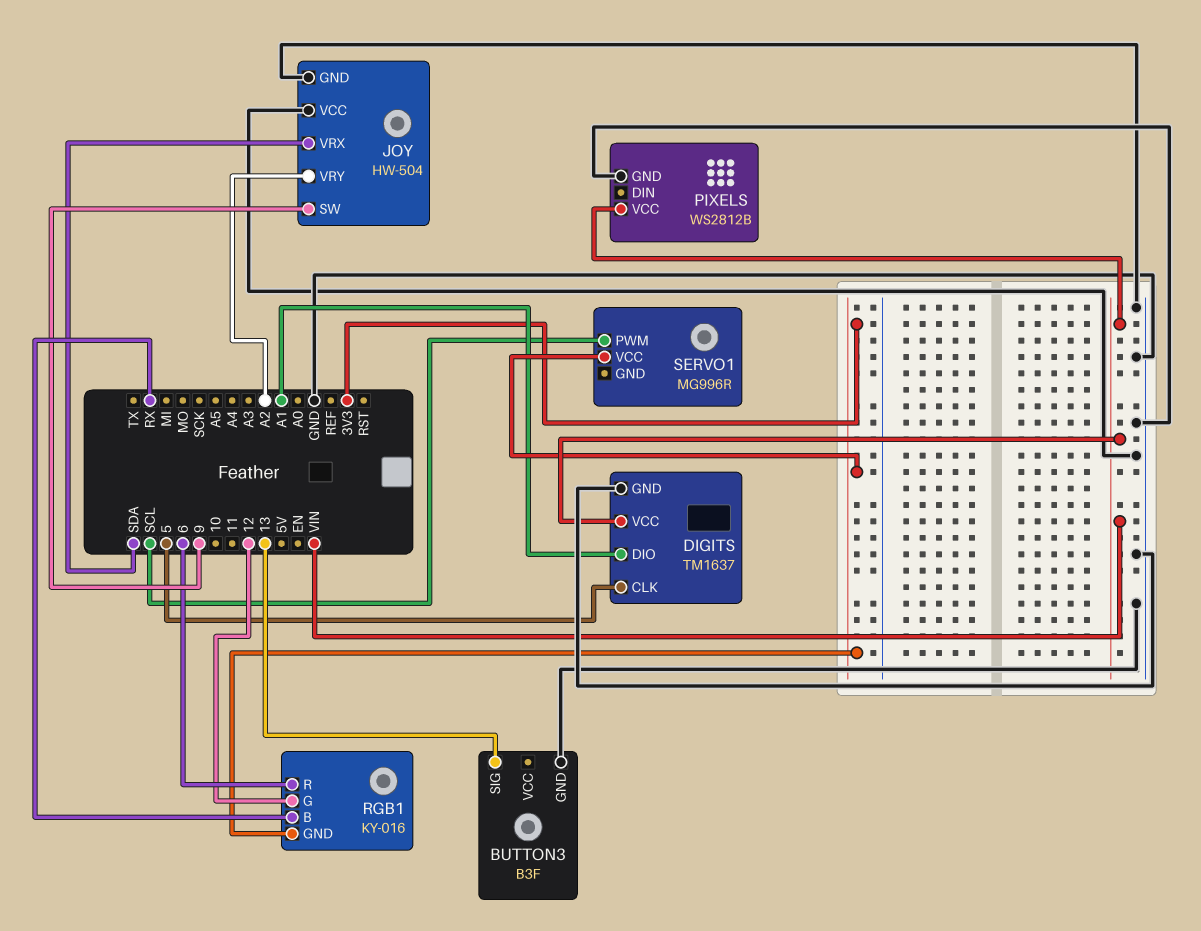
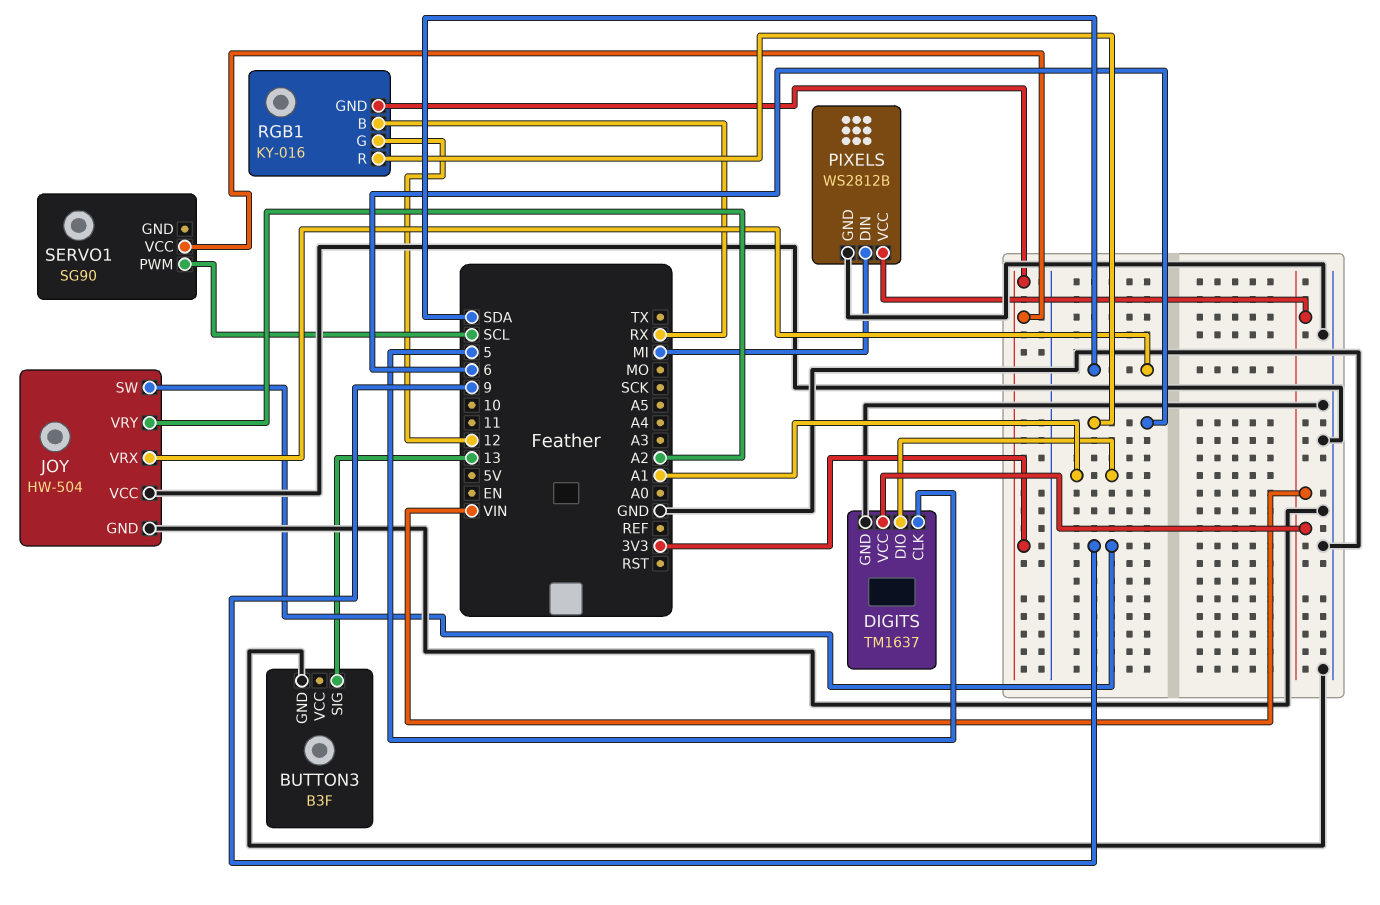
PIXELS pin DIN: none -> MI
SERVO1: MG996R -> SG90

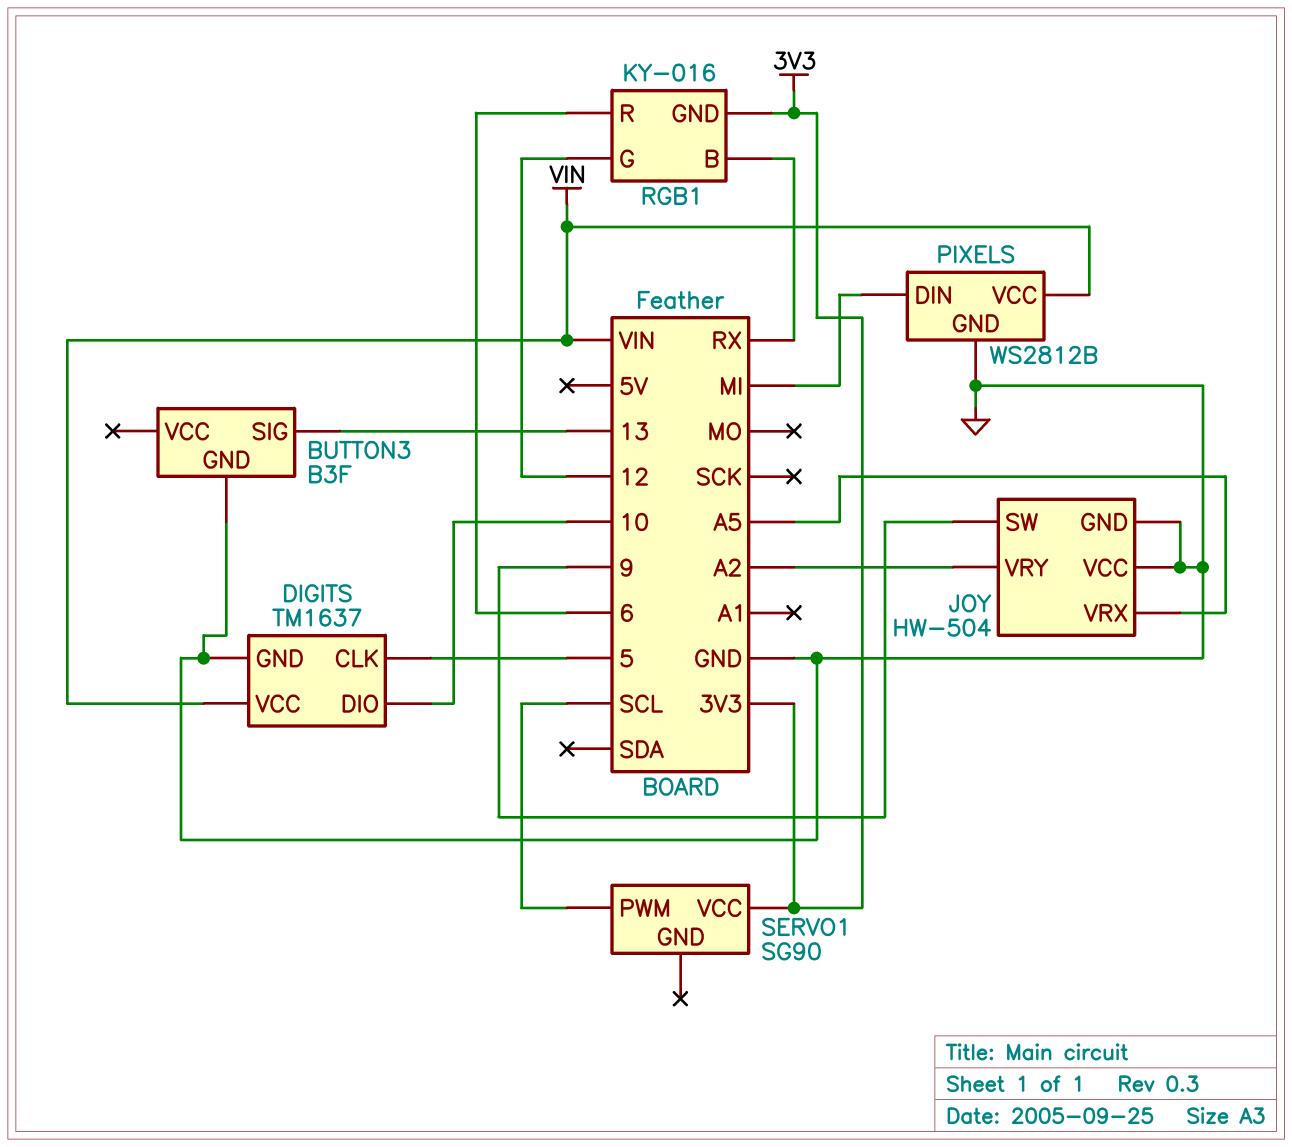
DIGITS pin DIO: A1 -> 10
JOY pin VRX: SDA -> A5

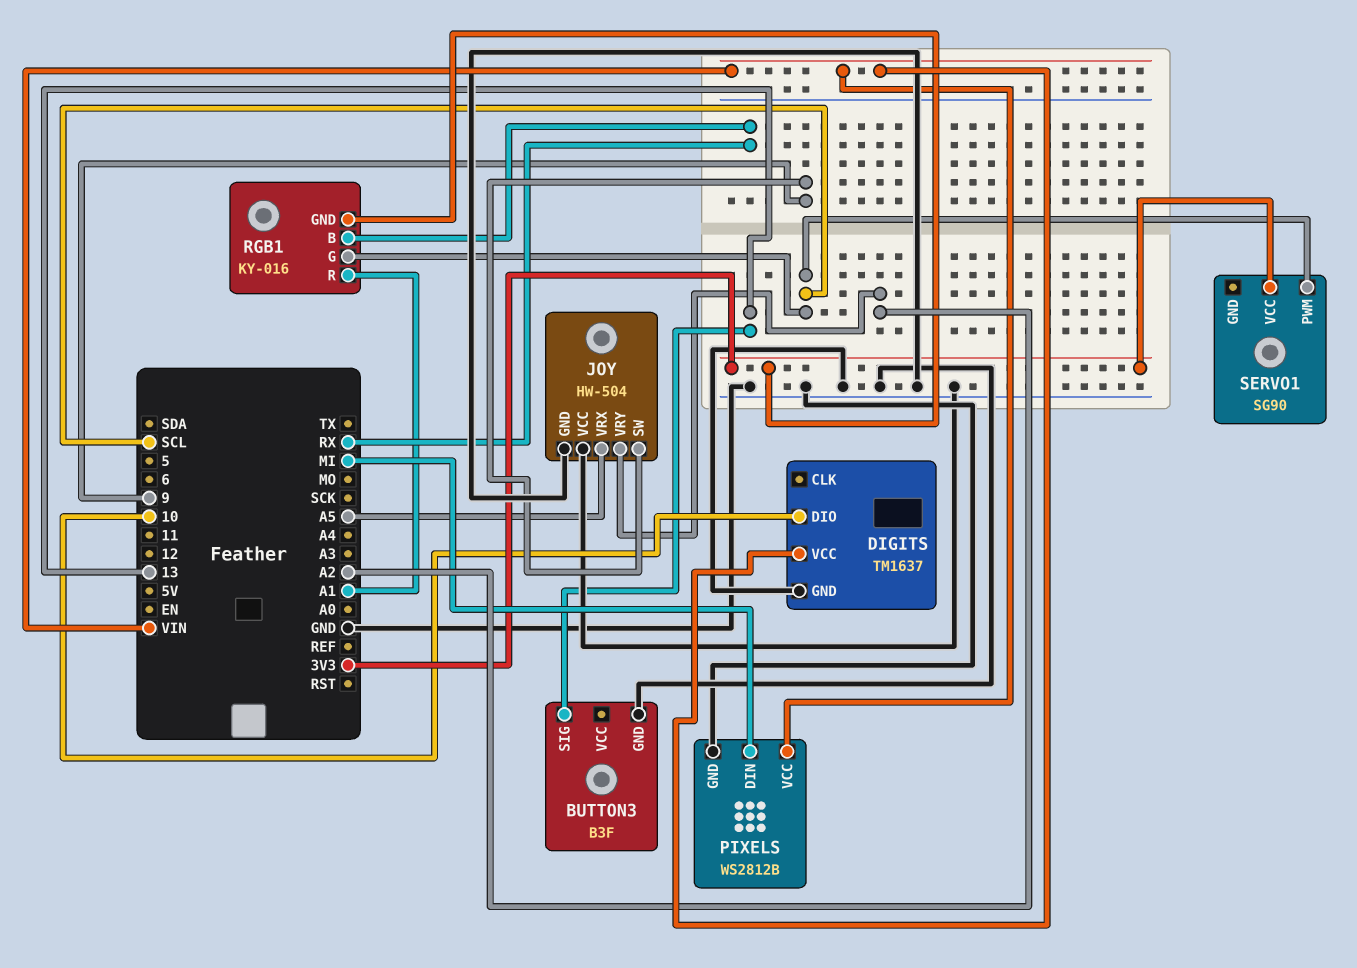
DIGITS pin CLK: 5 -> none
RGB1 pin G: 12 -> SCL
RGB1 pin R: 6 -> A1

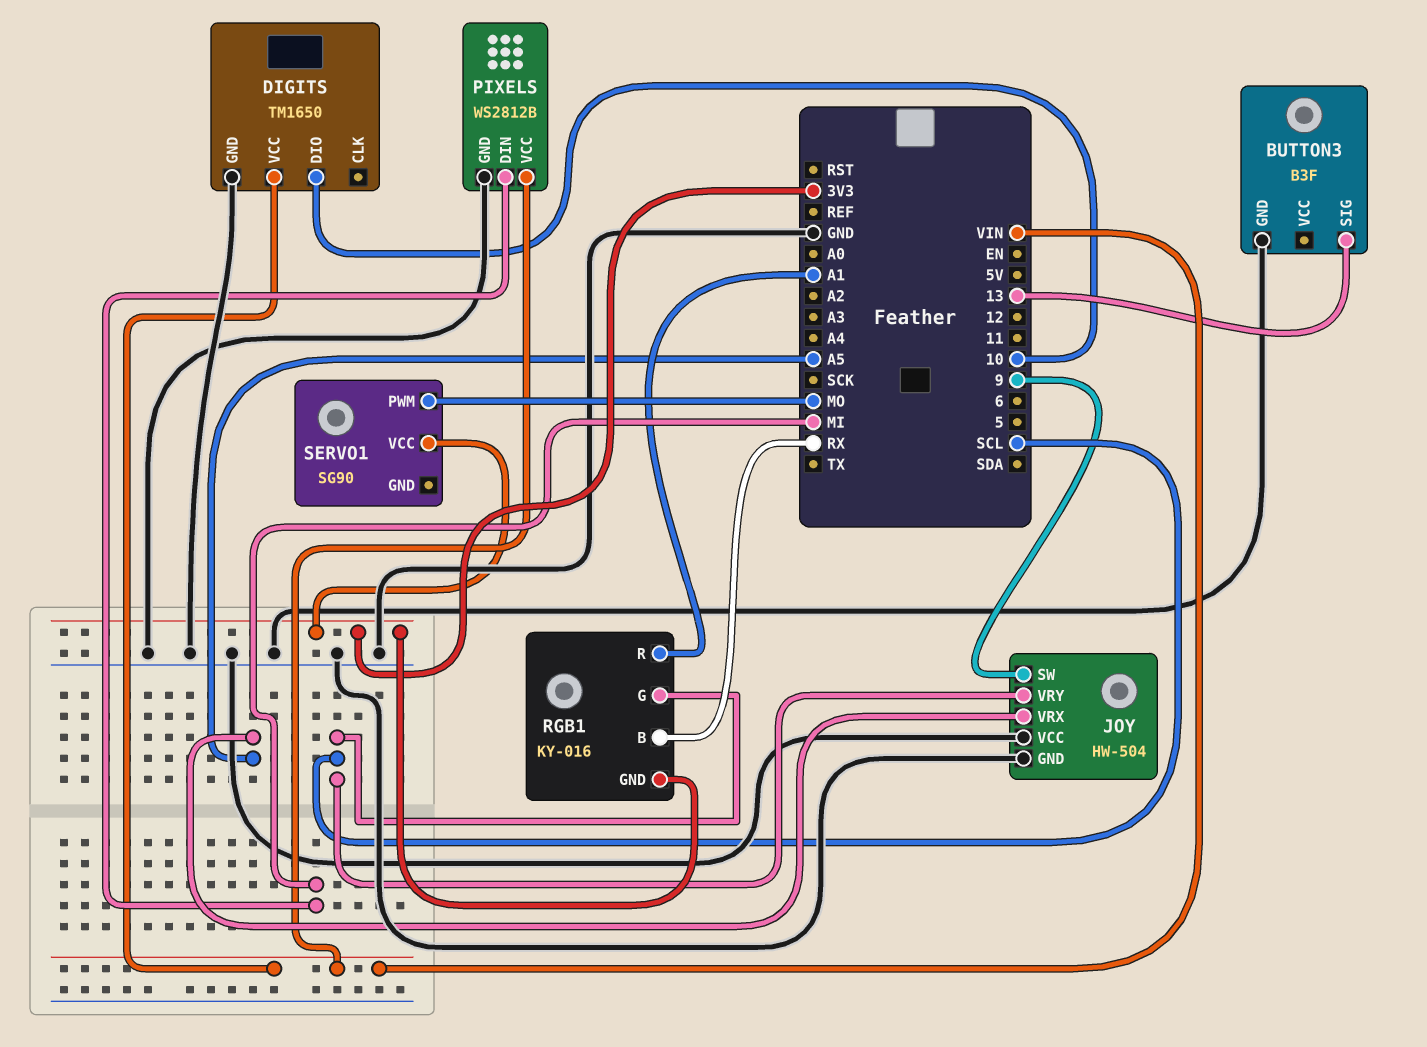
DIGITS: TM1637 -> TM1650
JOY pin VRY: A2 -> SCL
SERVO1 pin PWM: SCL -> MO

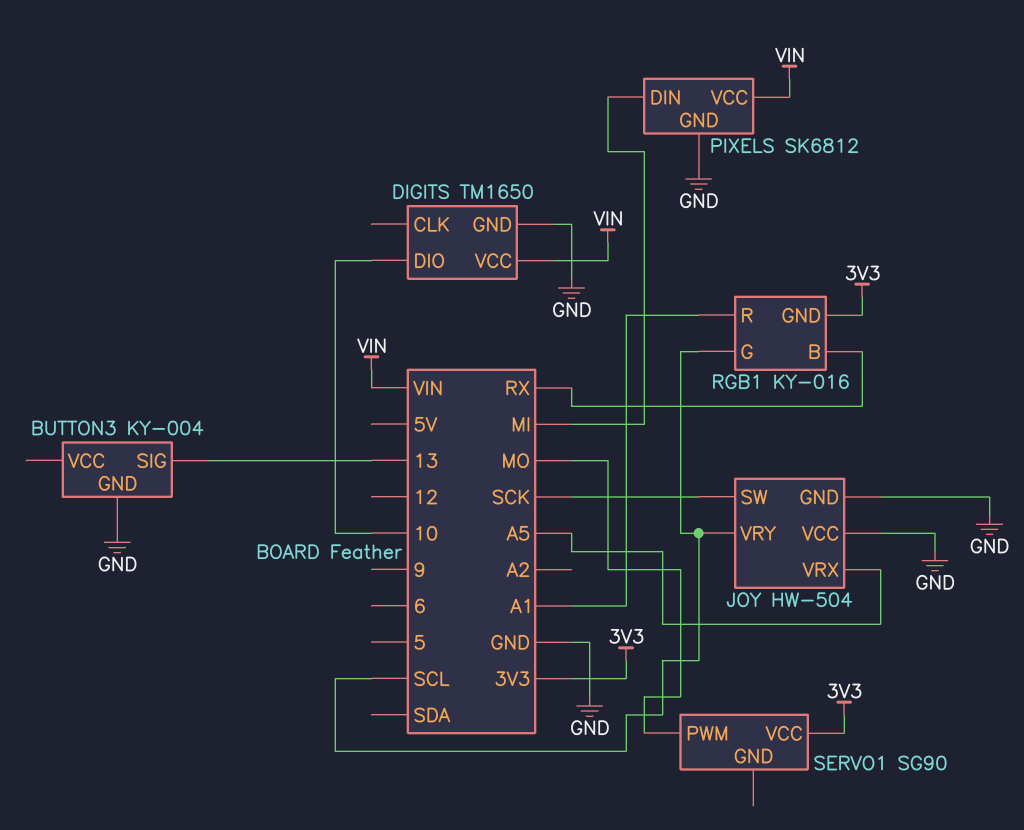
BUTTON3: B3F -> KY-004
JOY pin SW: 9 -> SCK
PIXELS: WS2812B -> SK6812

